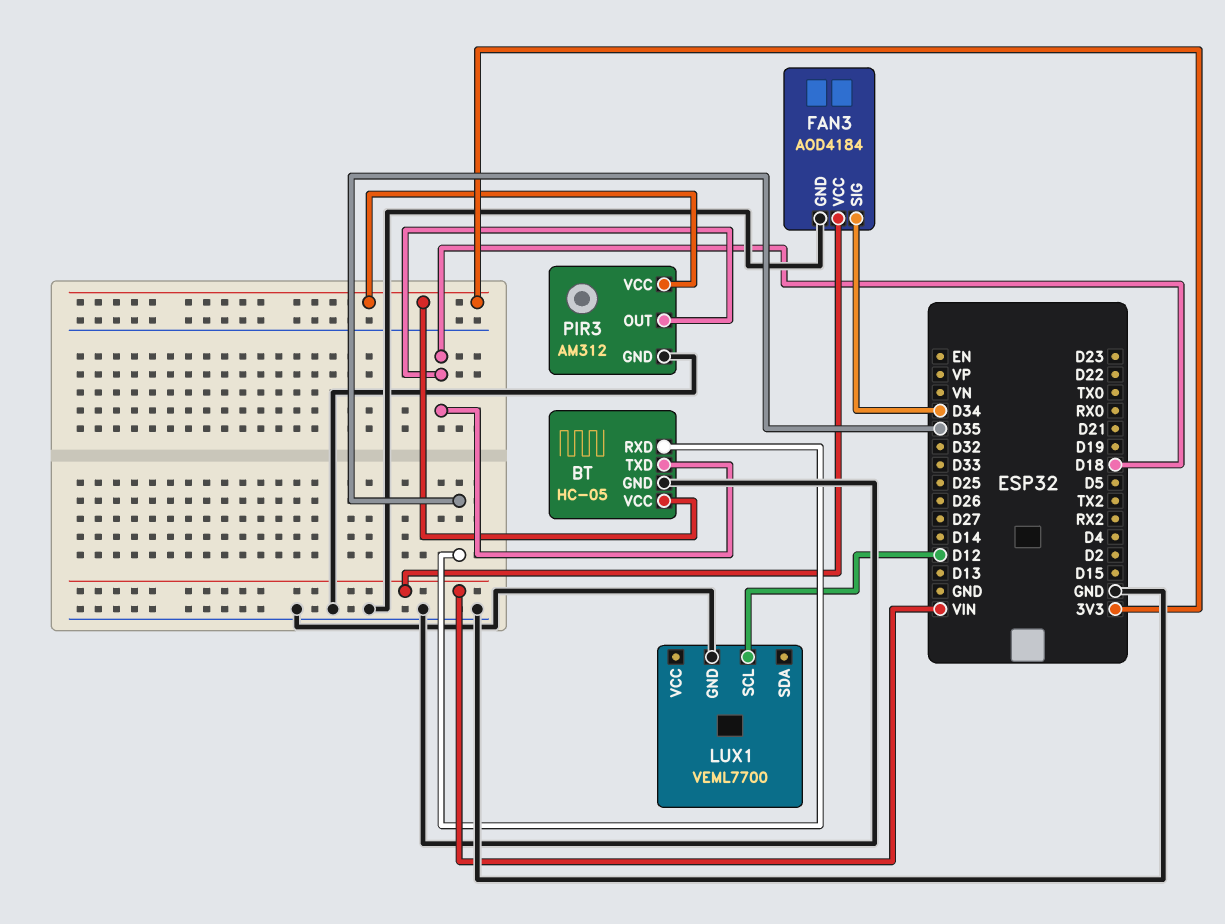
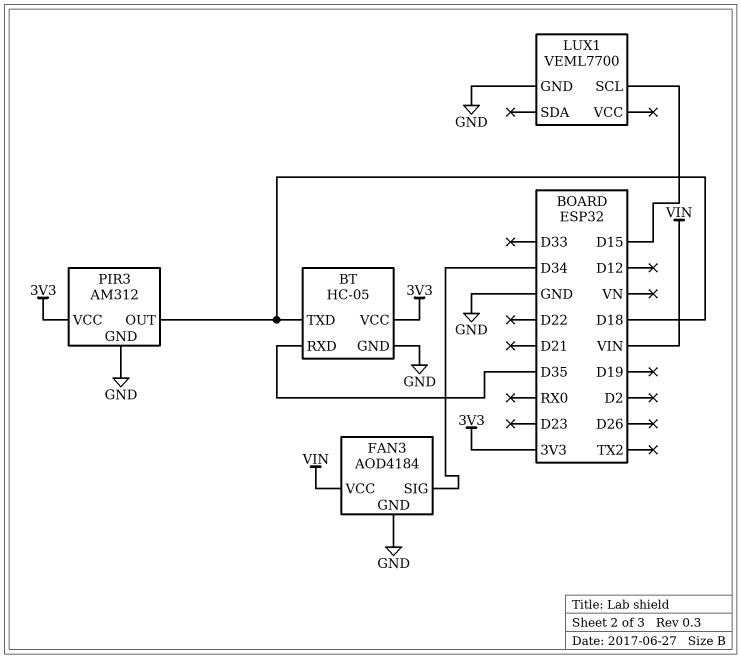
LUX1 pin SCL: D12 -> D15

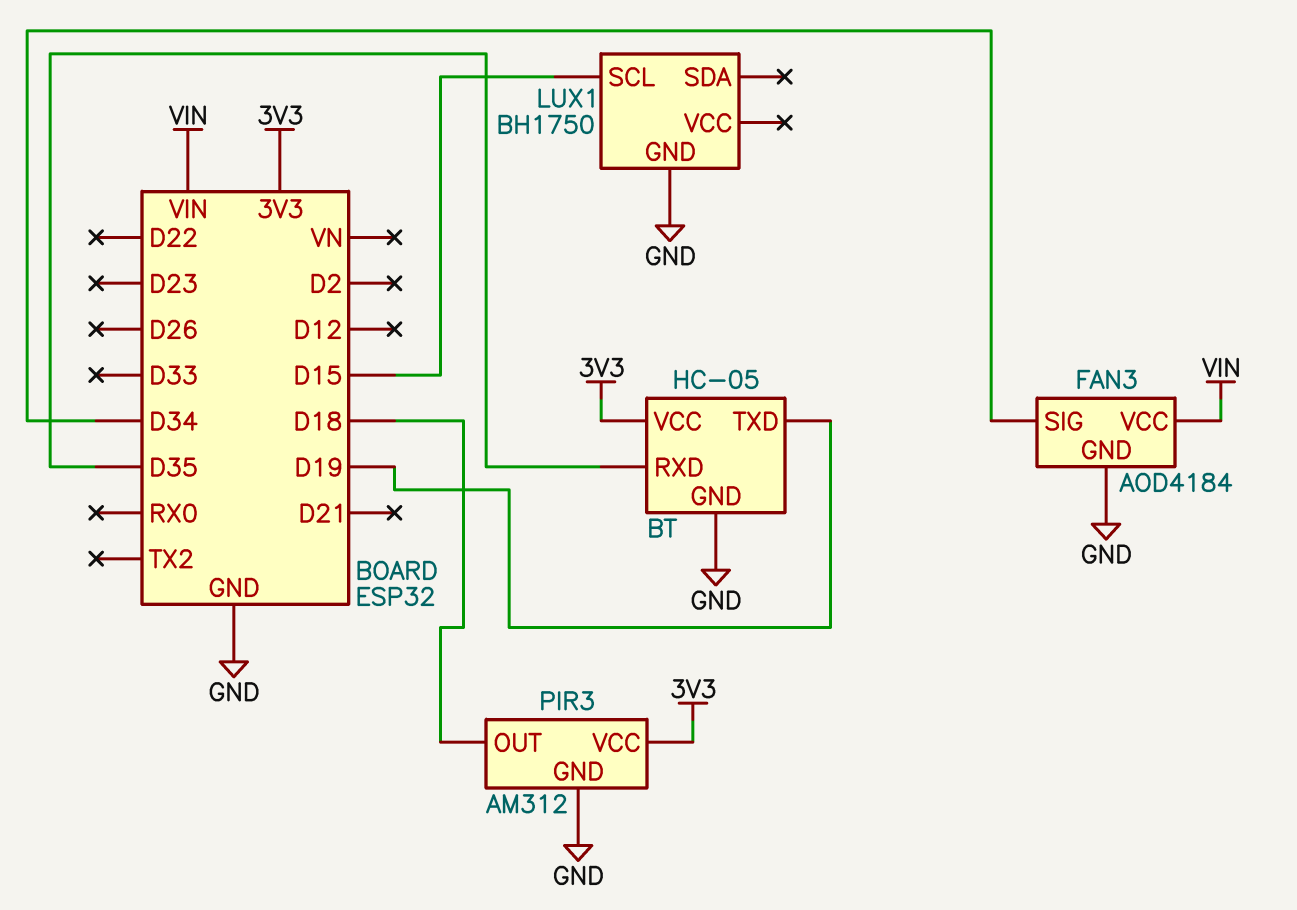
BT pin TXD: D18 -> D19
LUX1: VEML7700 -> BH1750

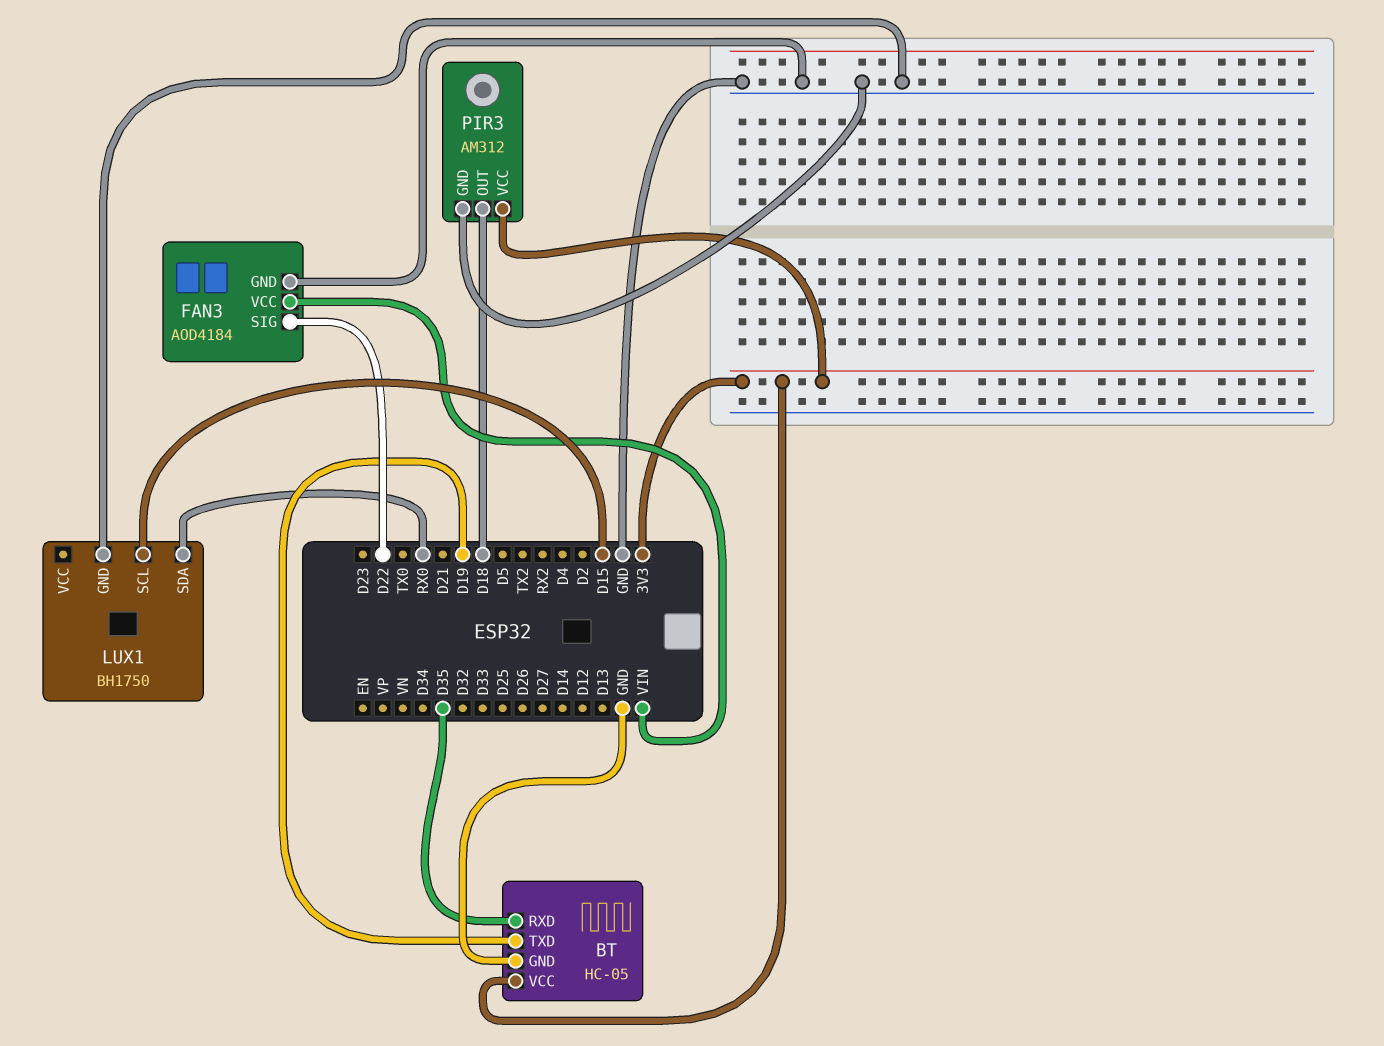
FAN3 pin SIG: D34 -> D22
LUX1 pin SDA: none -> RX0

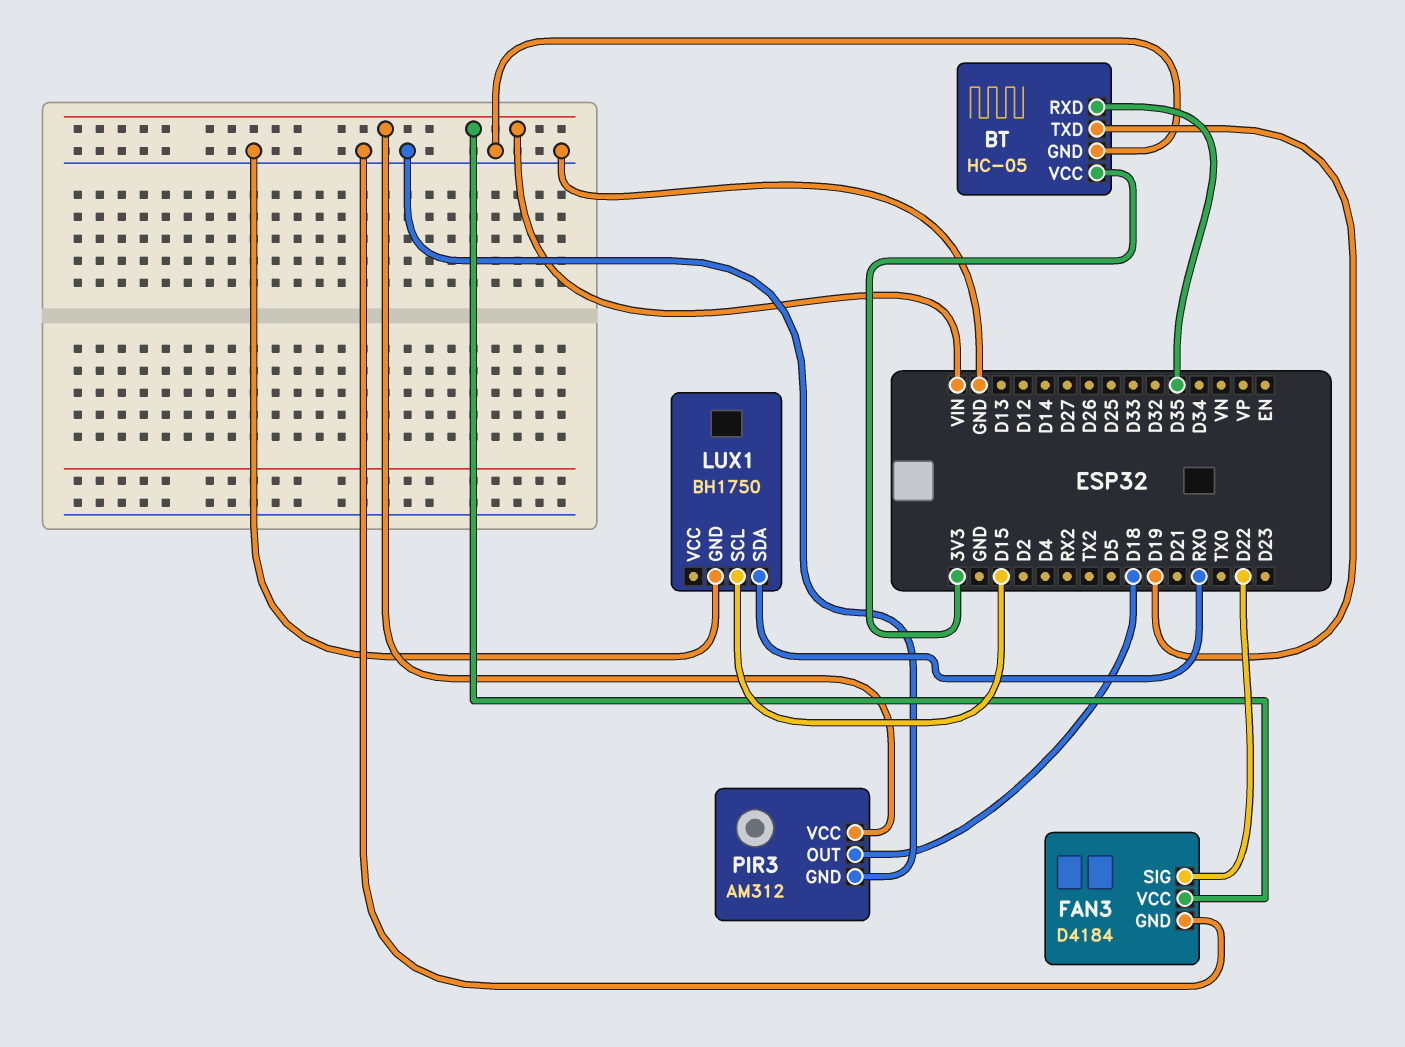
FAN3: AOD4184 -> D4184
PIR3 pin VCC: 3V3 -> VIN

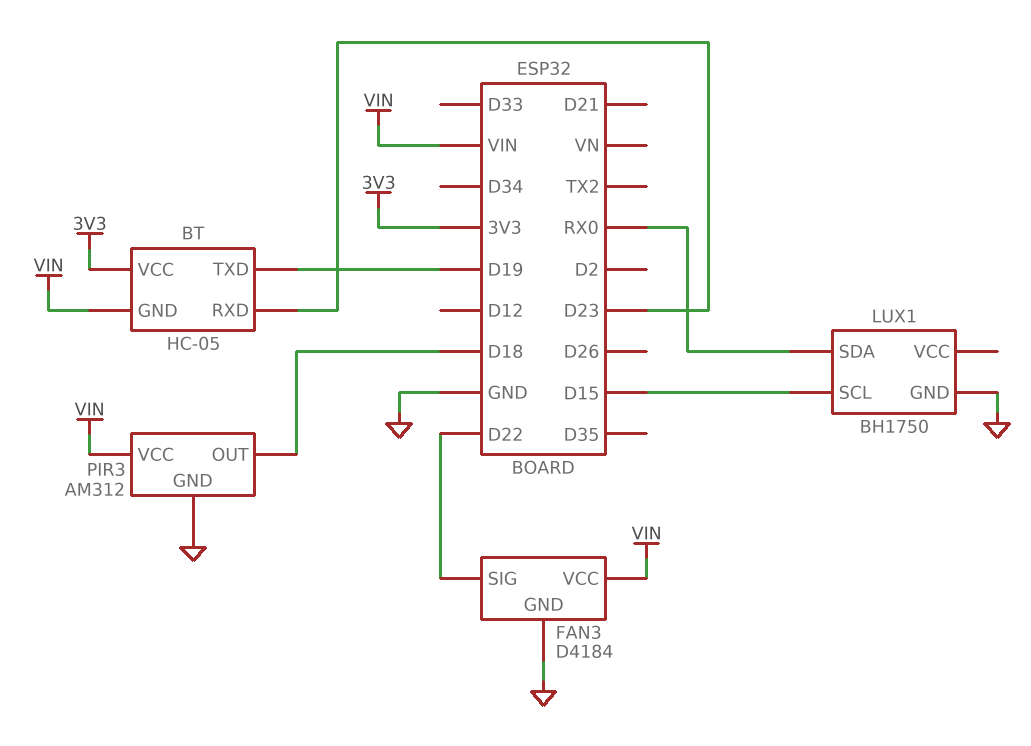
BT pin GND: GND -> VIN
BT pin RXD: D35 -> D23

